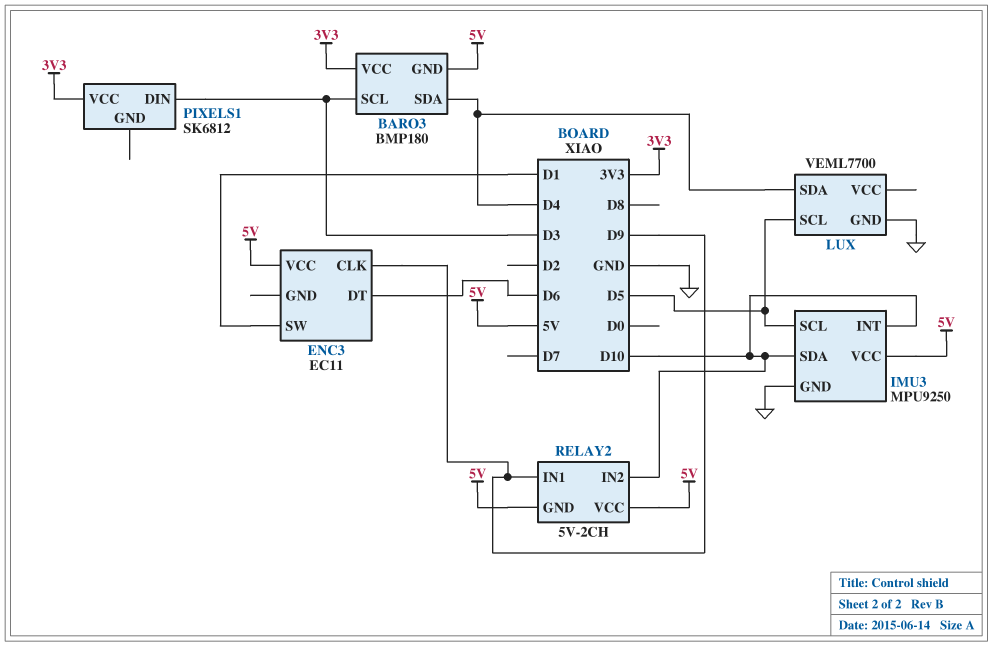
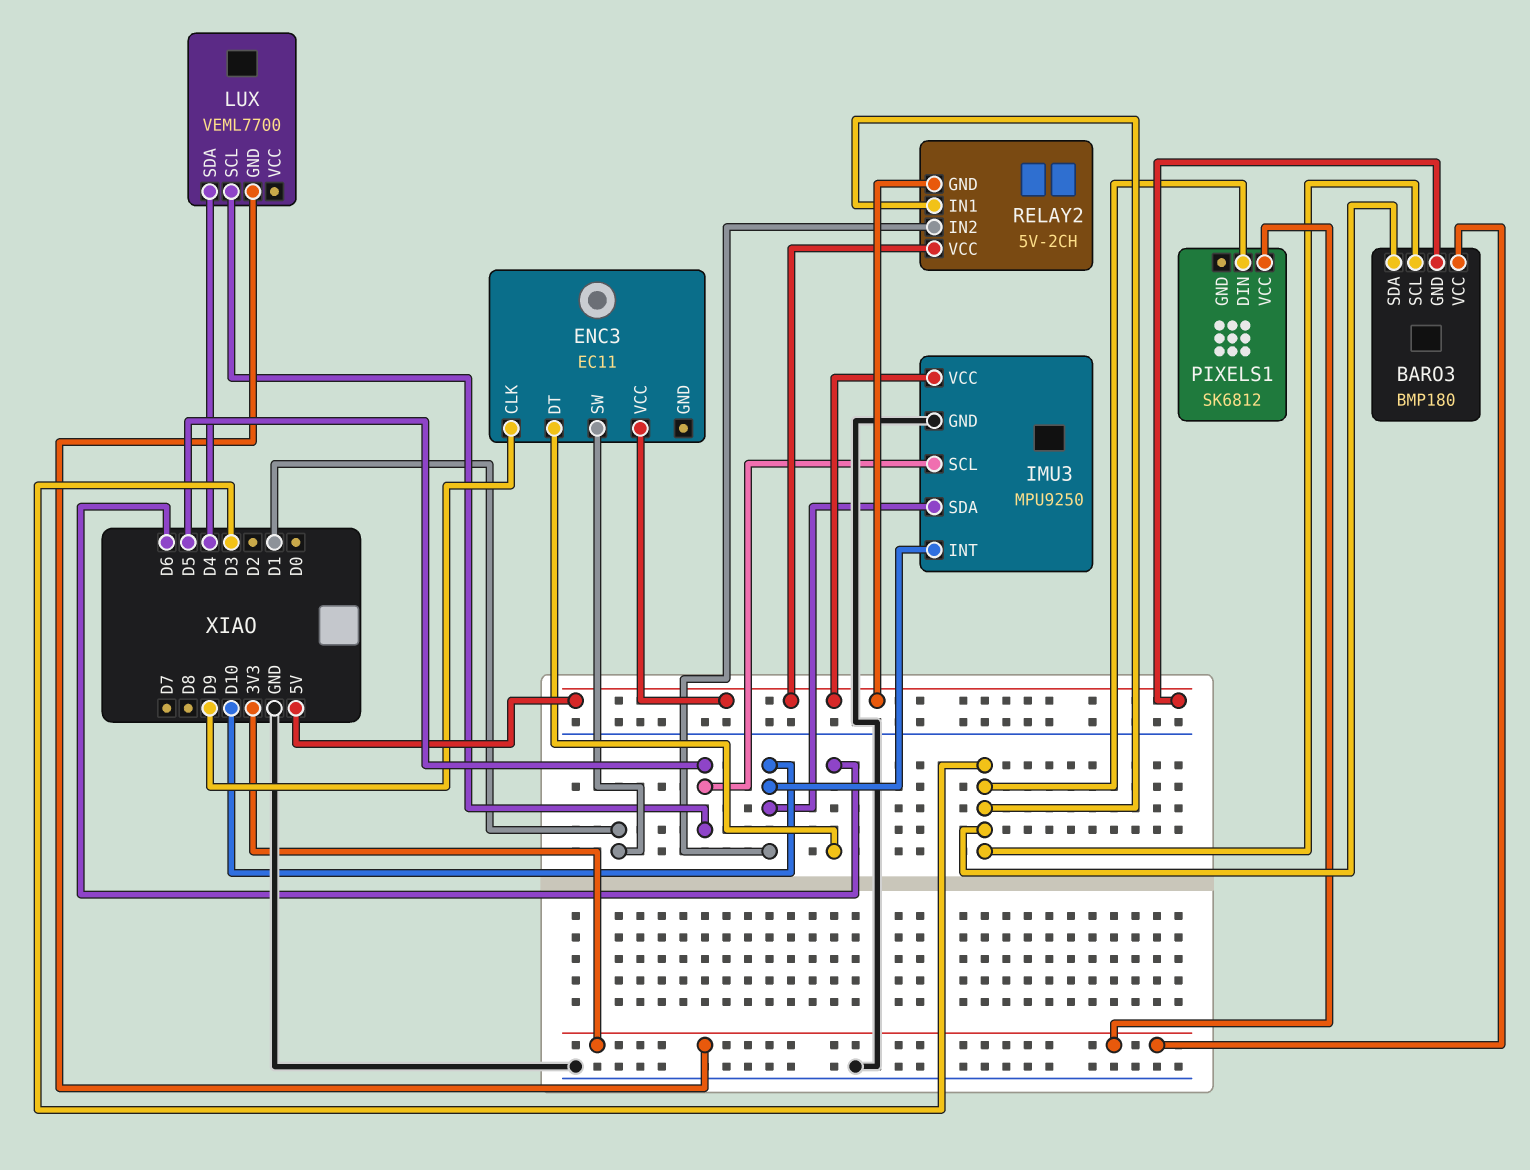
BARO3 pin SDA: D4 -> D3
LUX pin GND: GND -> 3V3
RELAY2 pin IN1: D9 -> D3

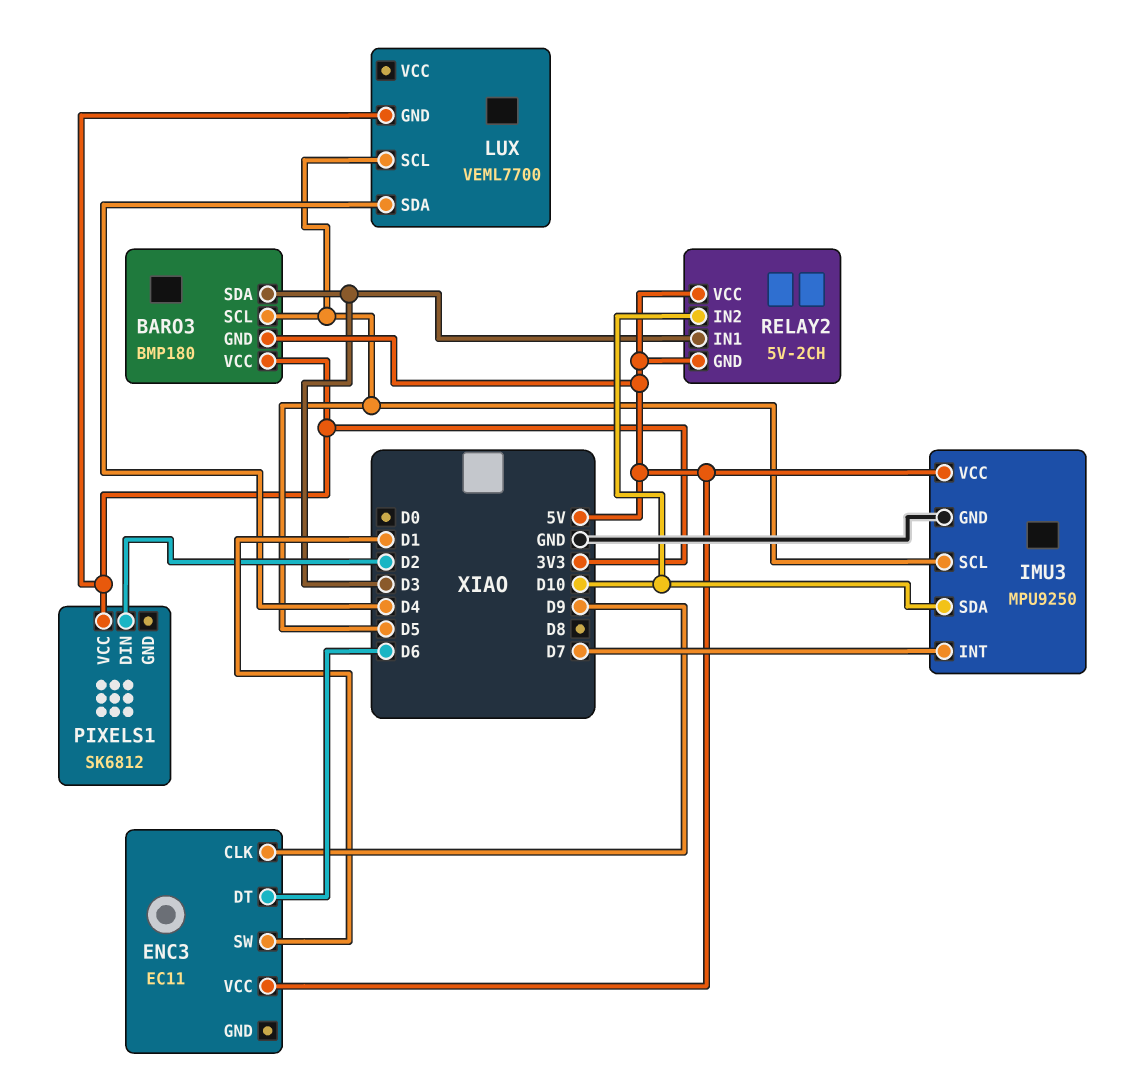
BARO3 pin SCL: D3 -> D5
IMU3 pin INT: D10 -> D7
PIXELS1 pin DIN: D3 -> D2

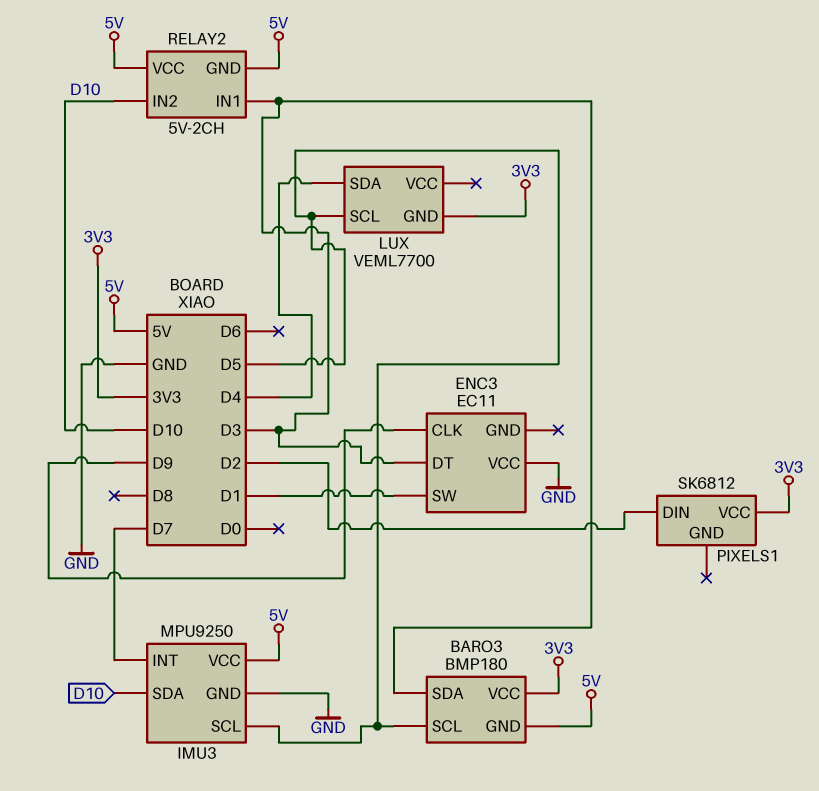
ENC3 pin DT: D6 -> D3
ENC3 pin VCC: 5V -> GND

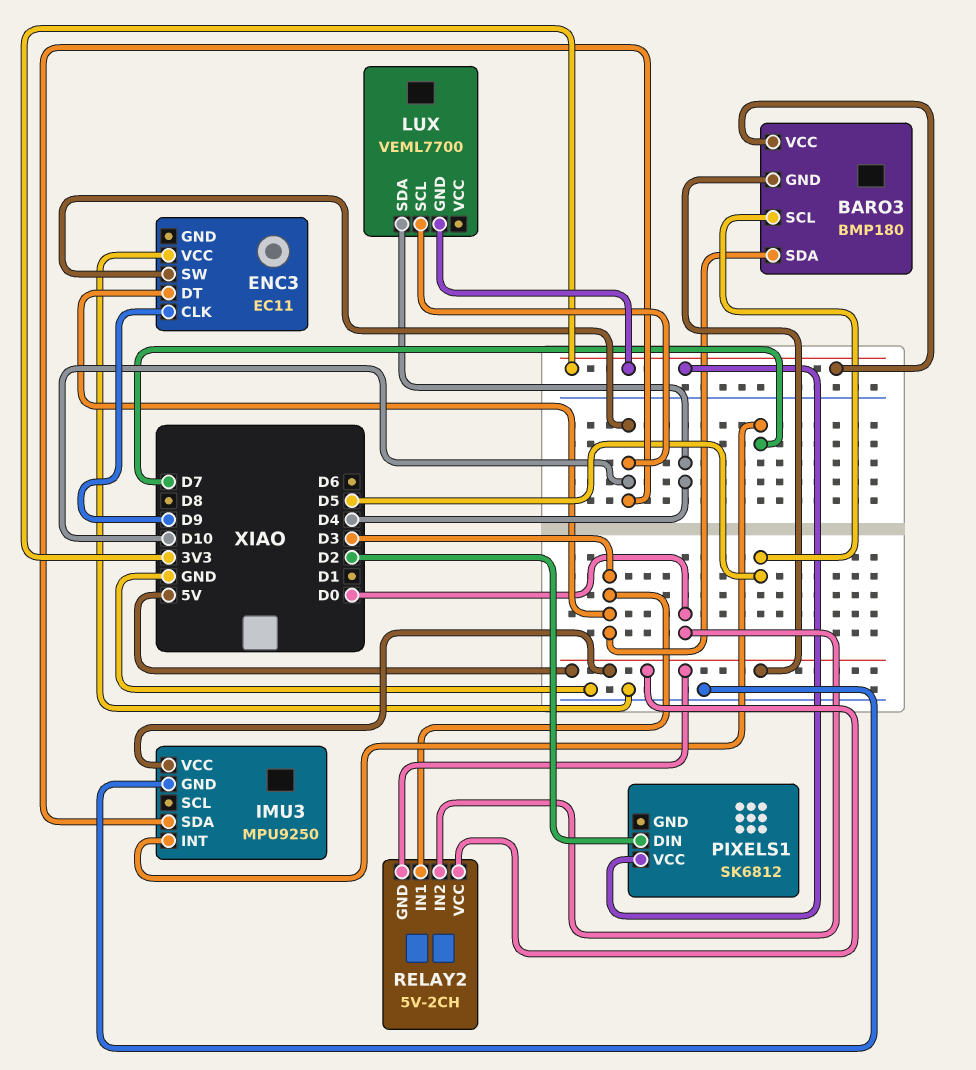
ENC3 pin SW: D1 -> D10
IMU3 pin SCL: D5 -> none
LUX pin SCL: D5 -> D10
RELAY2 pin IN2: D10 -> D0

